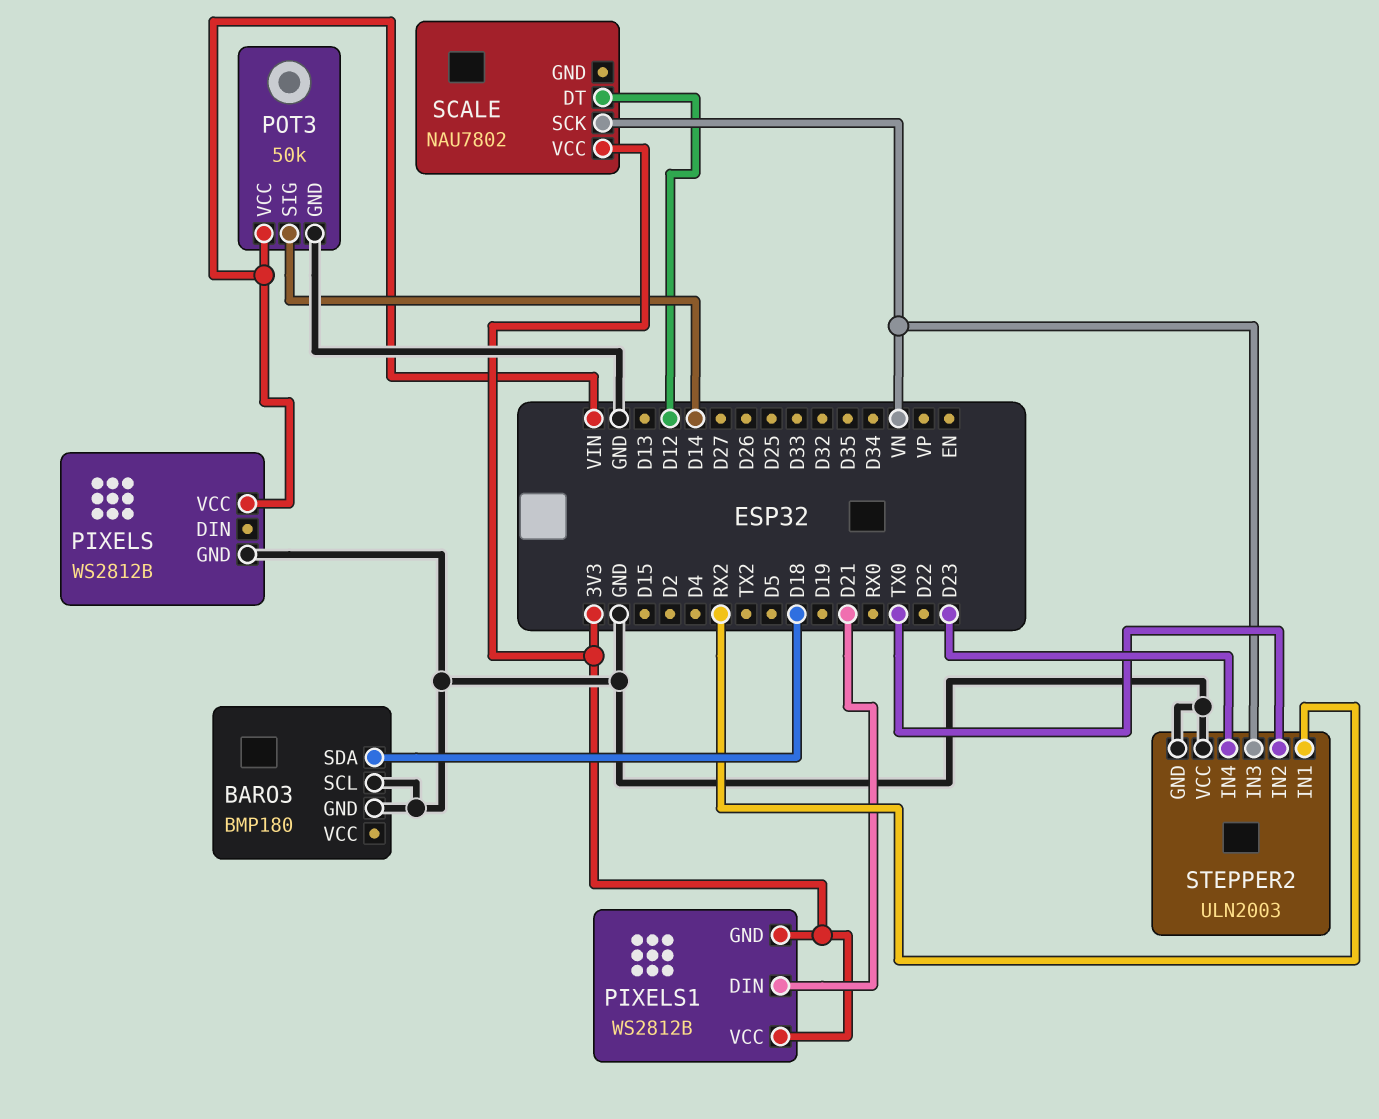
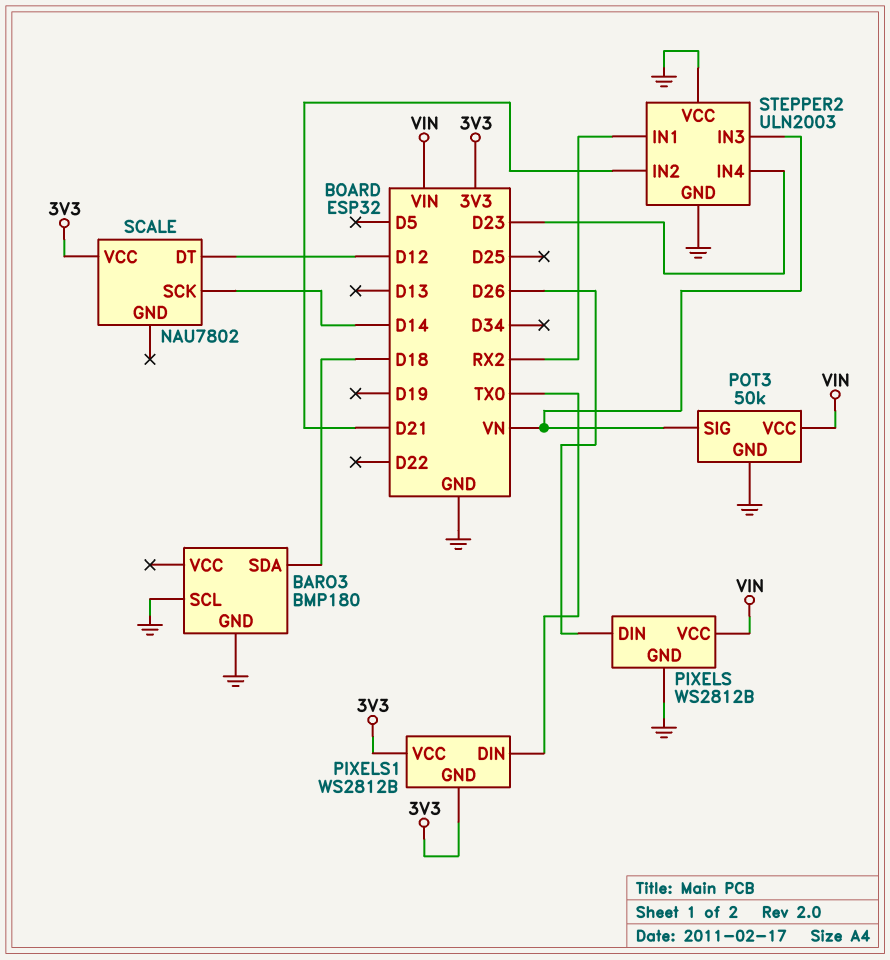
PIXELS pin DIN: none -> D26
PIXELS1 pin DIN: D21 -> TX0
POT3 pin SIG: D14 -> VN
SCALE pin SCK: VN -> D14
STEPPER2 pin IN2: TX0 -> D21

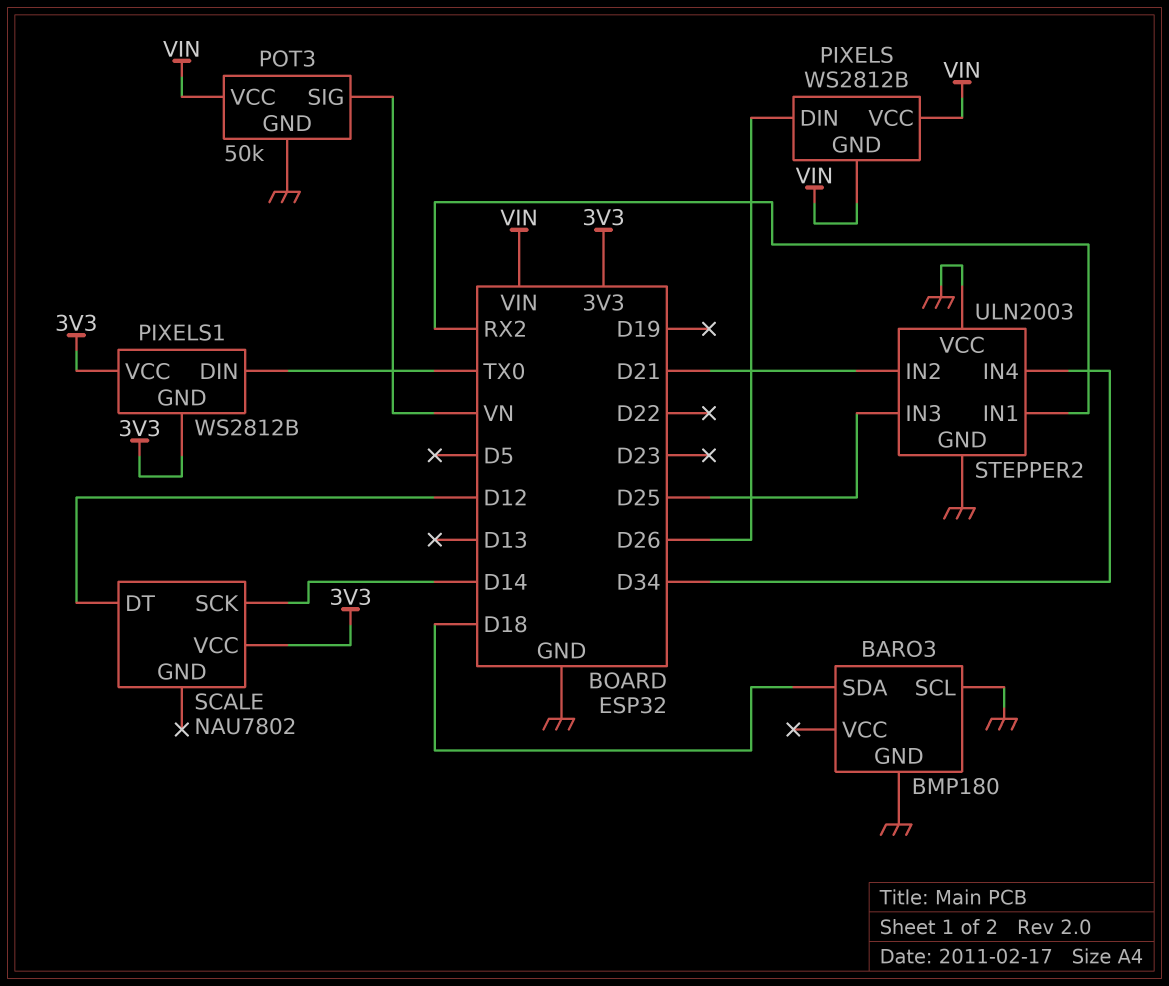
PIXELS pin GND: GND -> VIN
STEPPER2 pin IN3: VN -> D25
STEPPER2 pin IN4: D23 -> D34

